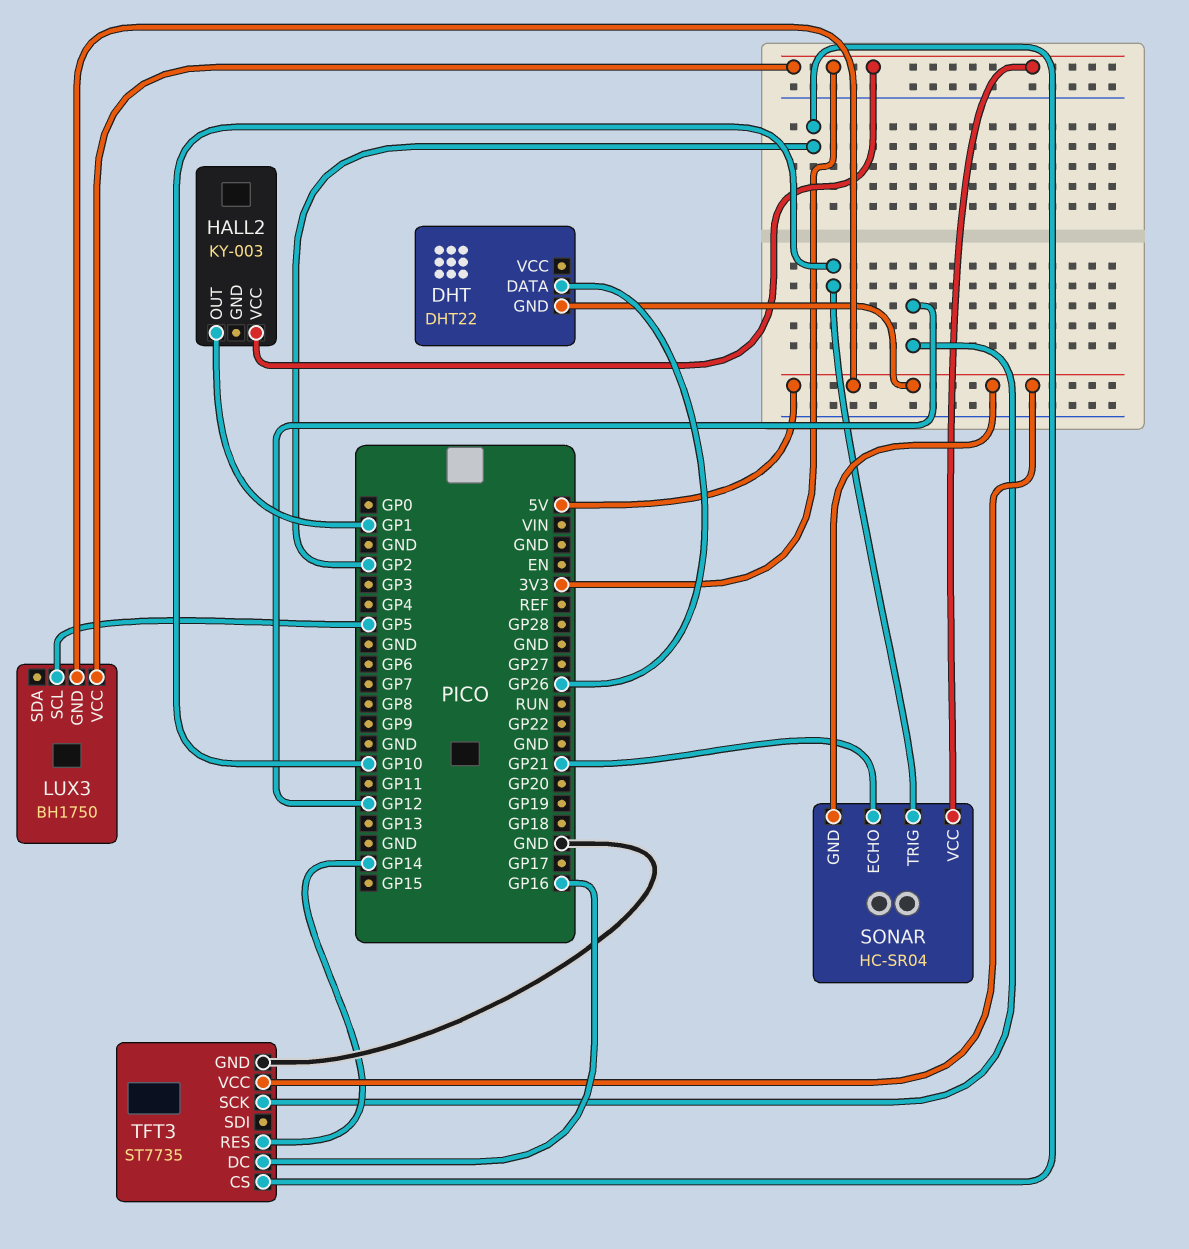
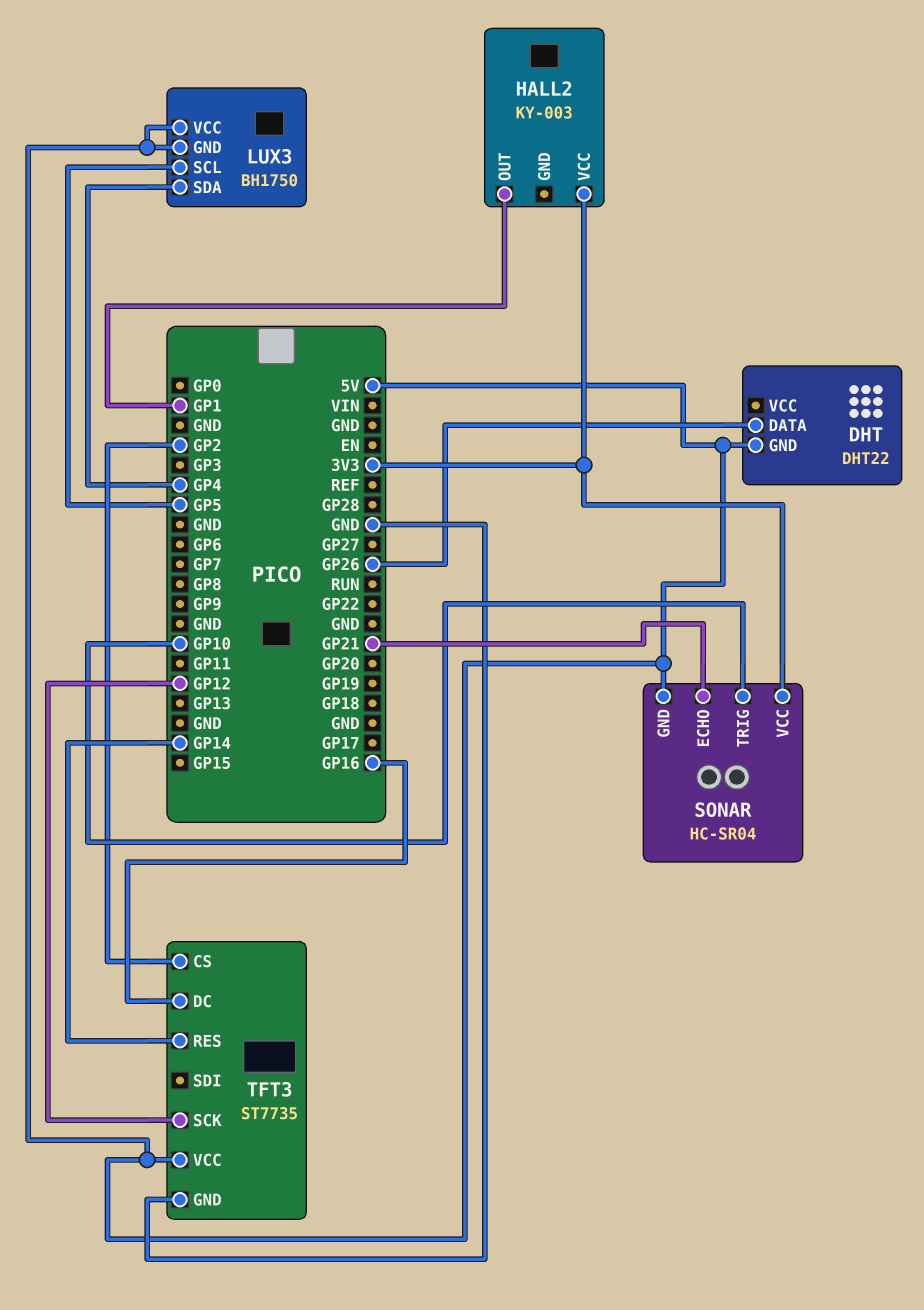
LUX3 pin SDA: none -> GP4
LUX3 pin VCC: 3V3 -> 5V

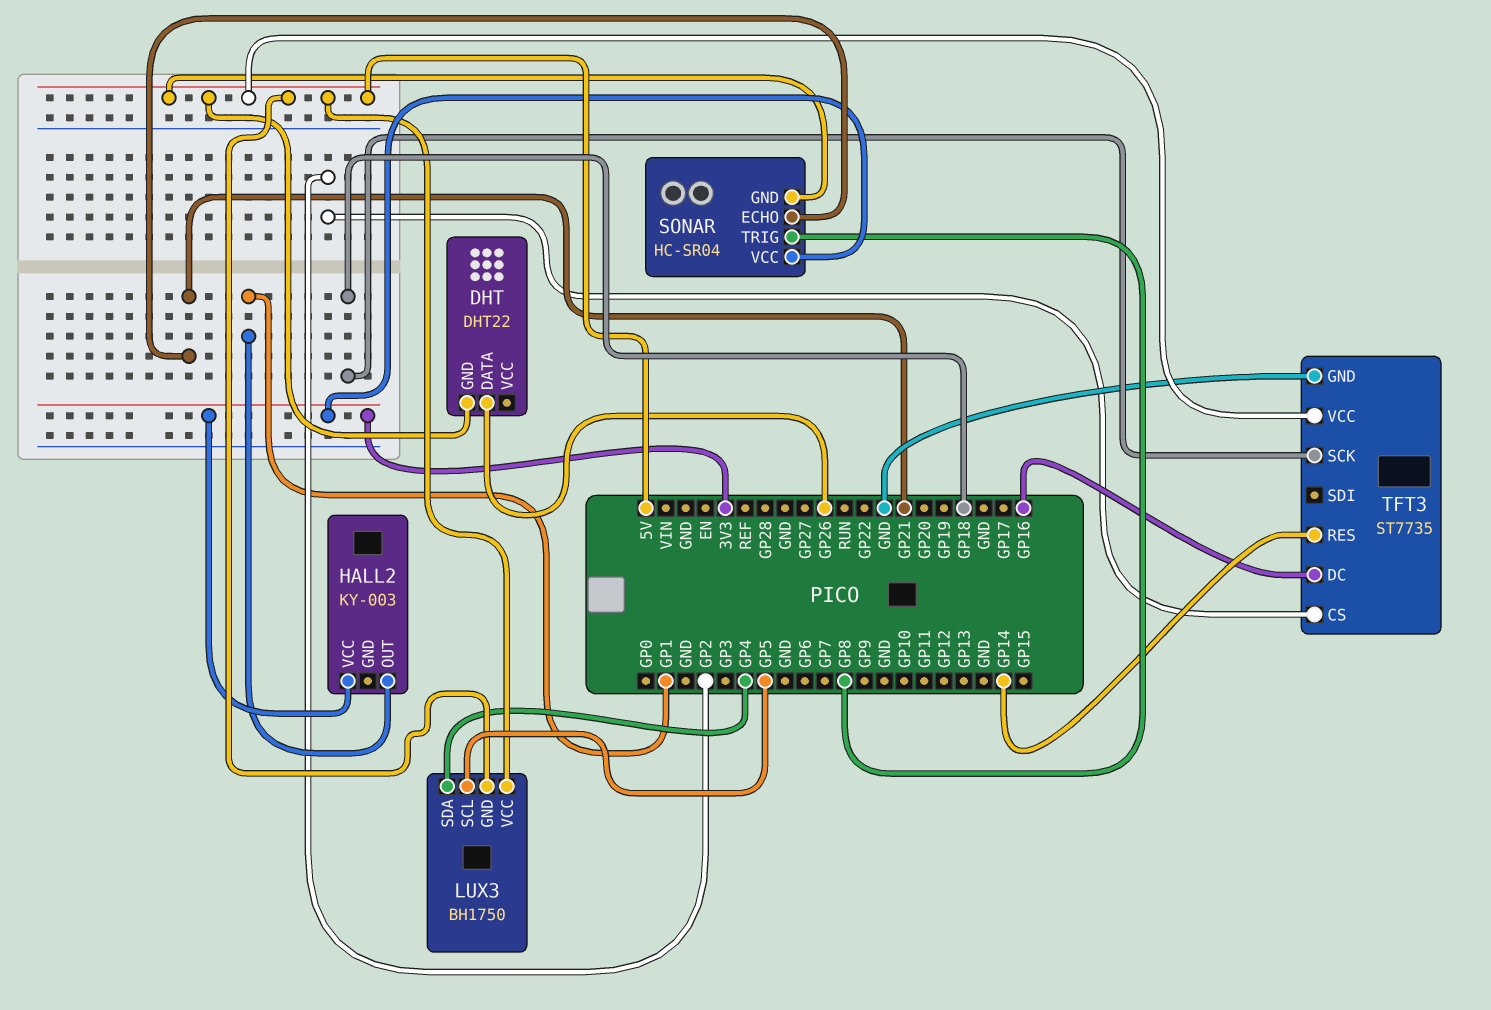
SONAR pin TRIG: GP10 -> GP8
TFT3 pin SCK: GP12 -> GP18

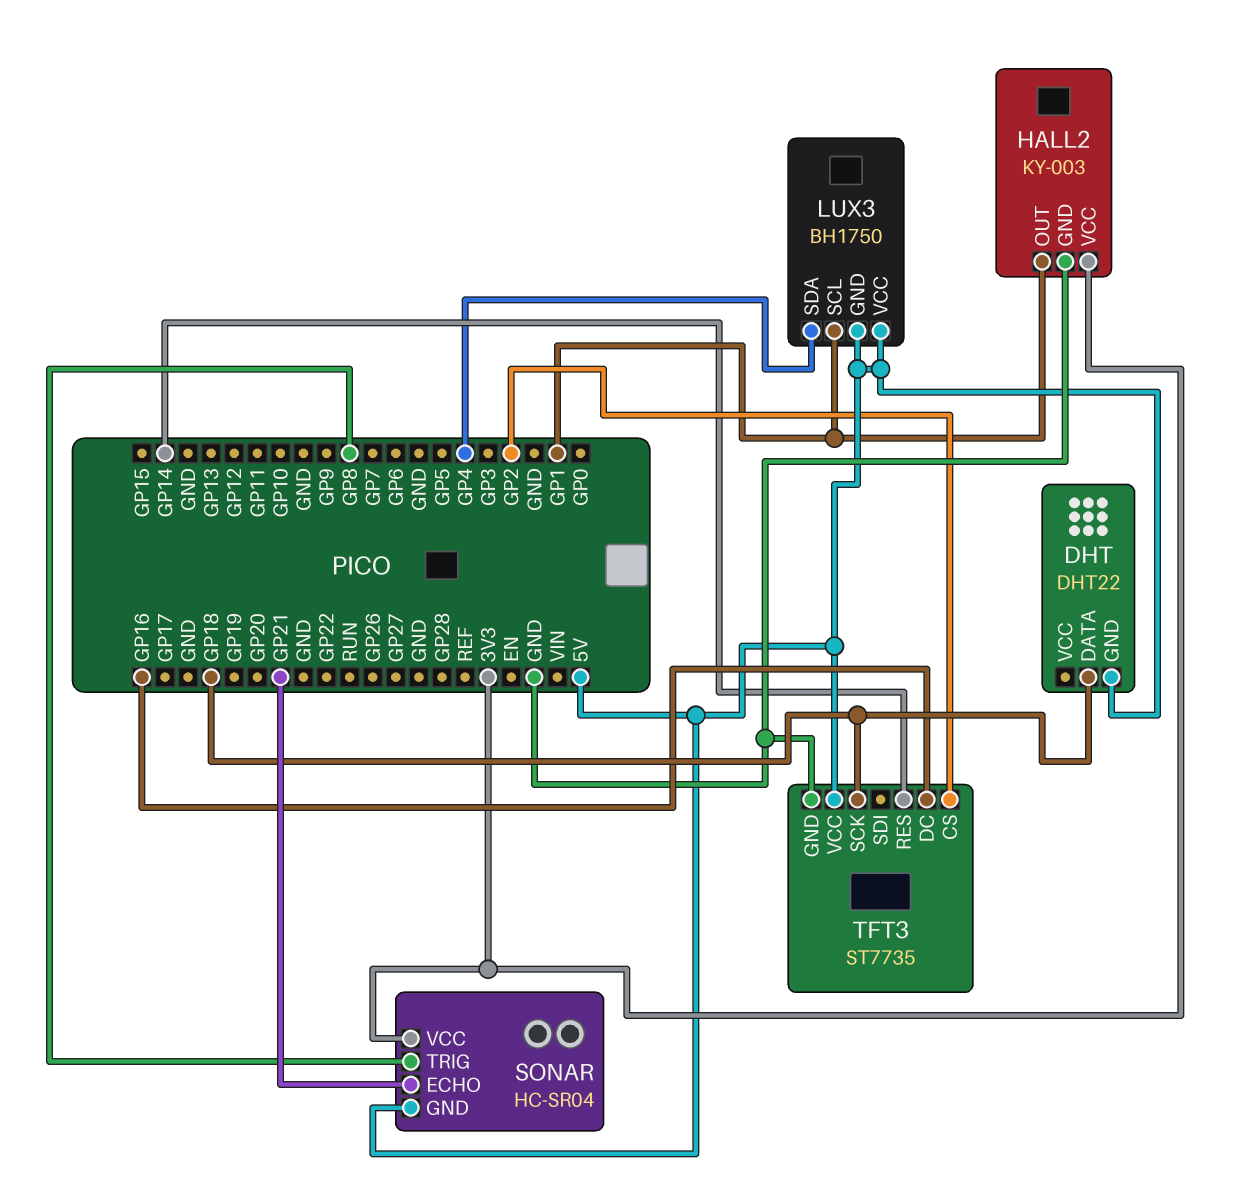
DHT pin DATA: GP26 -> GP18
HALL2 pin GND: none -> GND
LUX3 pin SCL: GP5 -> GP1

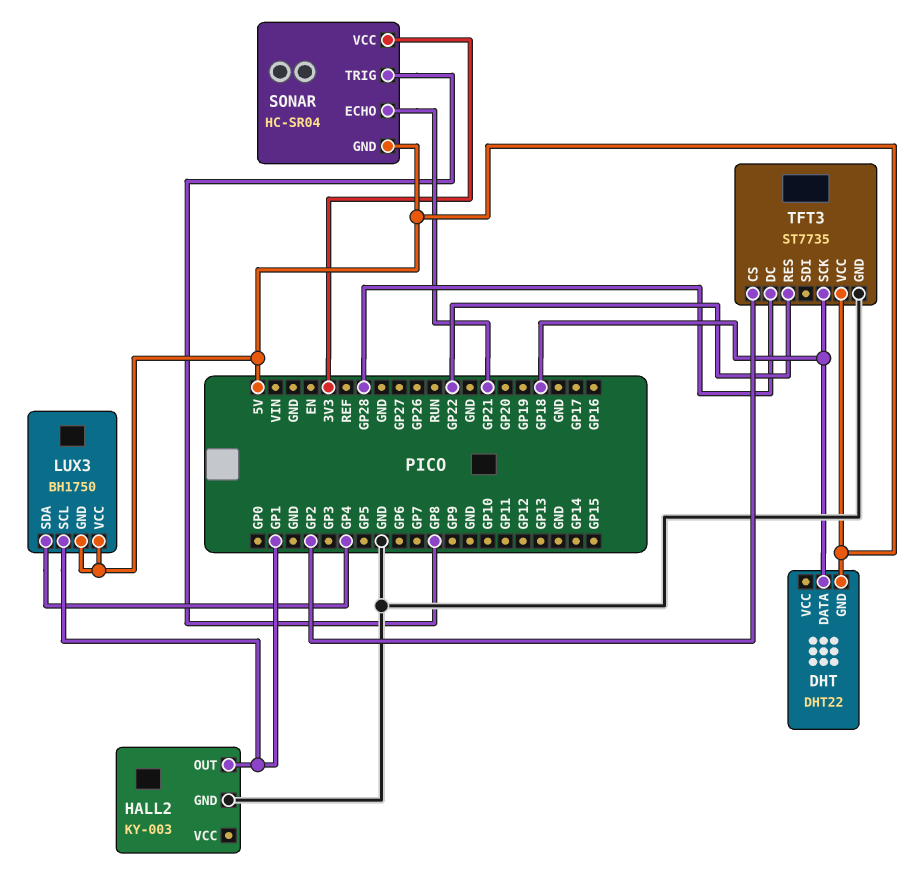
HALL2 pin VCC: 3V3 -> none
TFT3 pin DC: GP16 -> GP28
TFT3 pin RES: GP14 -> GP22

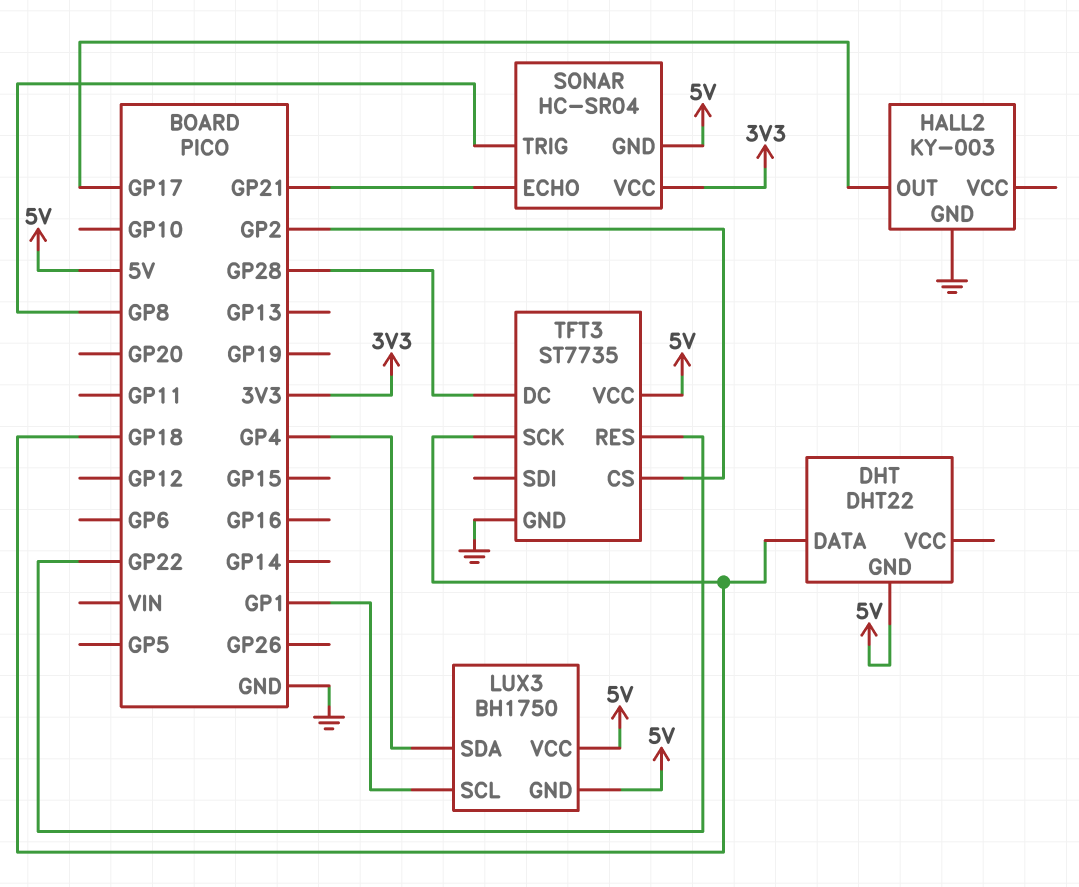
HALL2 pin OUT: GP1 -> GP17

